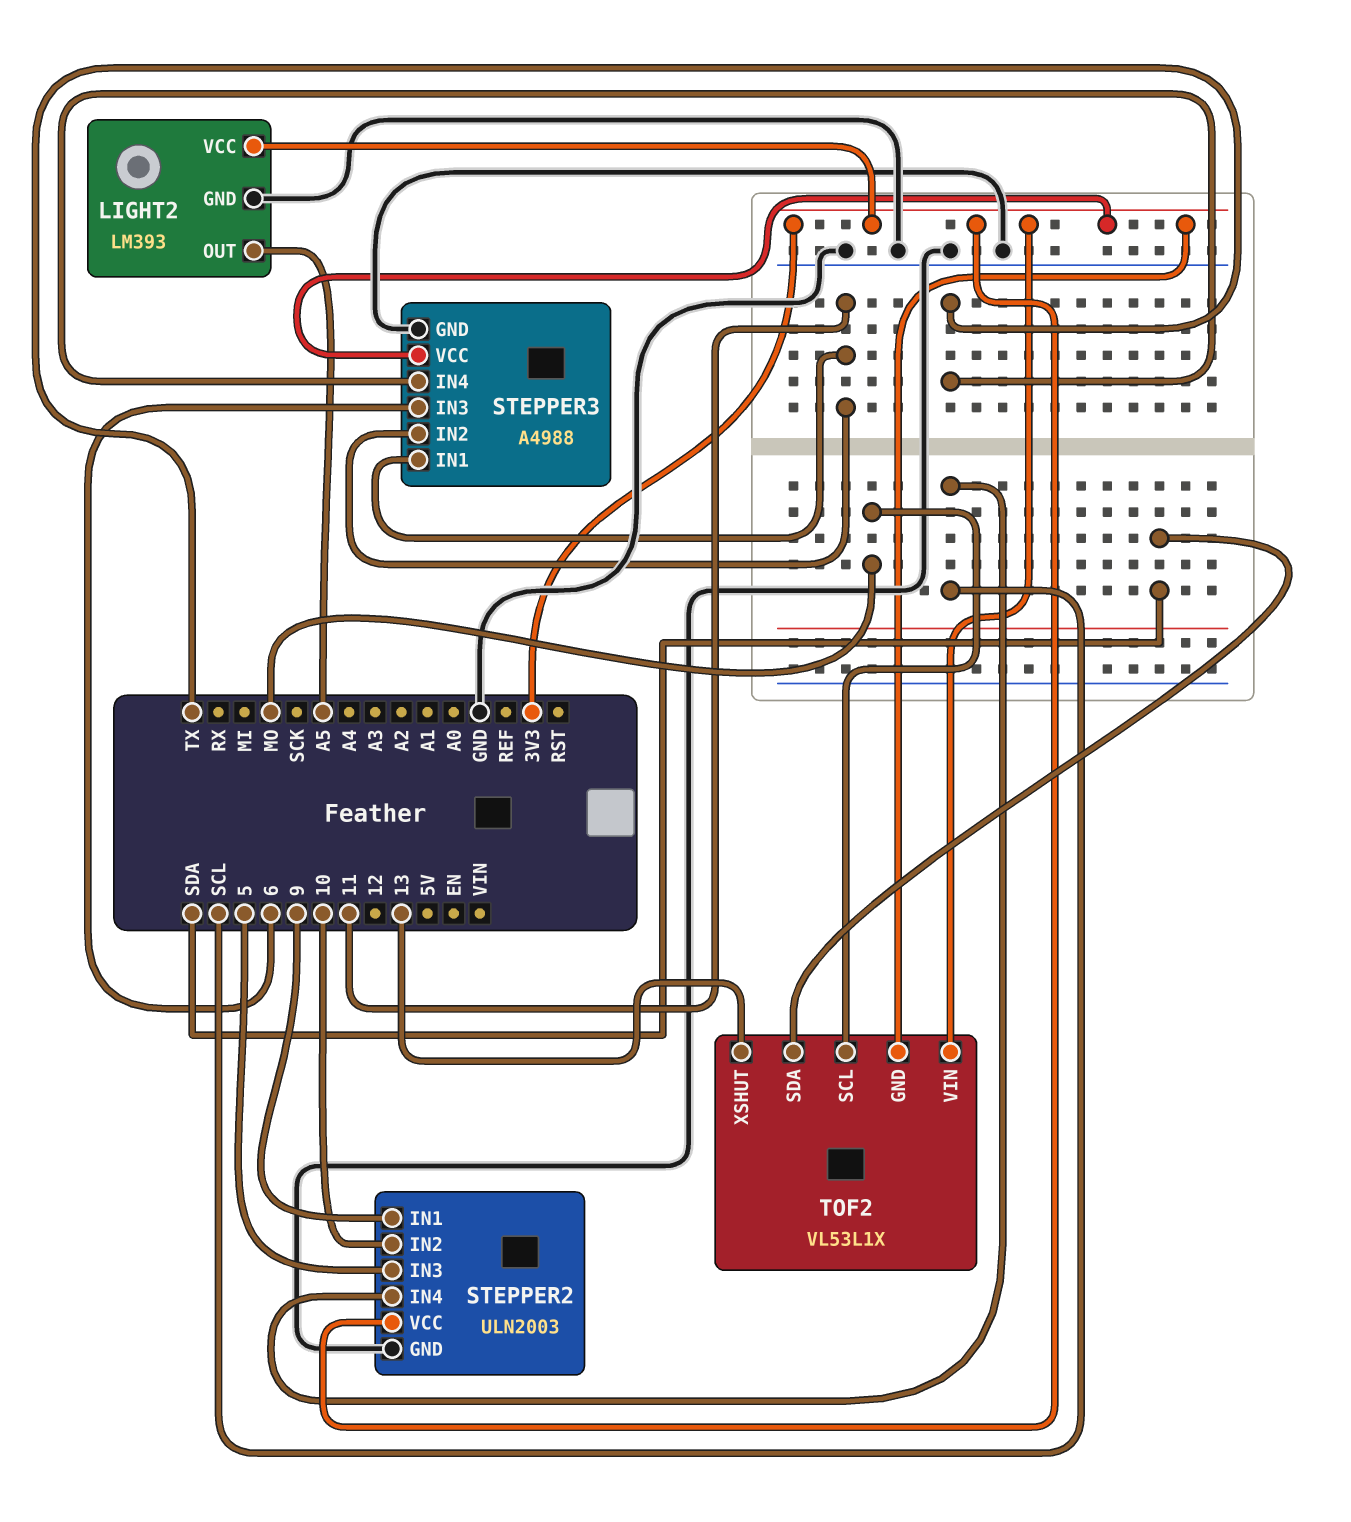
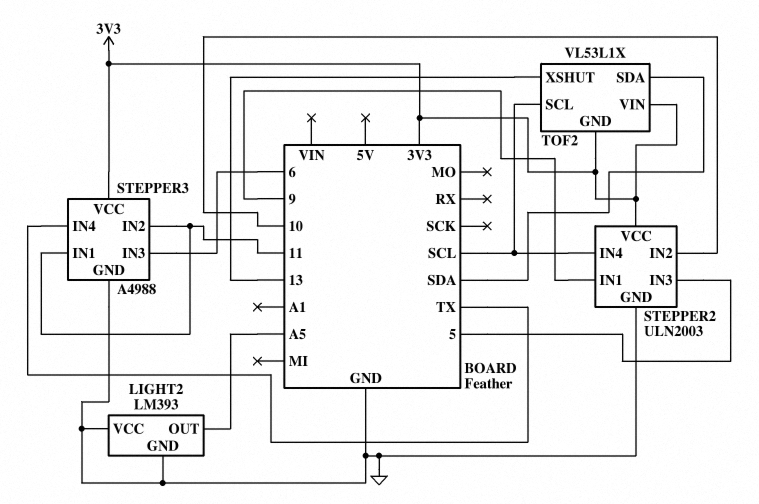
LIGHT2 pin VCC: 3V3 -> GND
TOF2 pin SCL: MO -> SCL

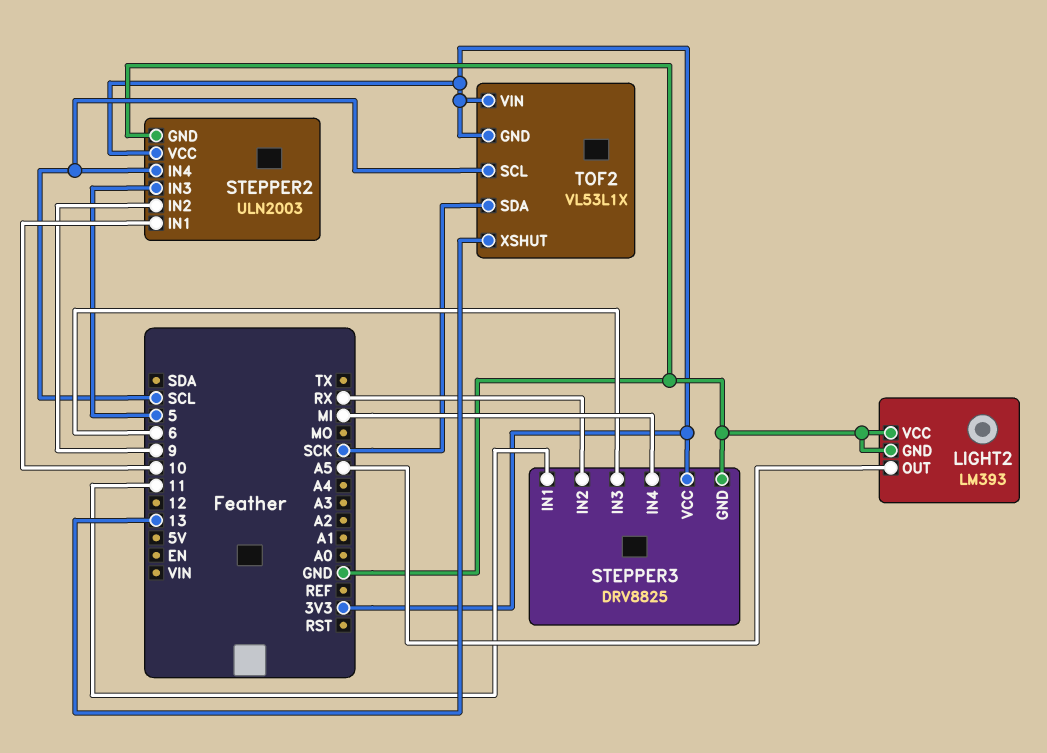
STEPPER2 pin IN1: 9 -> 10
STEPPER2 pin IN2: 10 -> 9
STEPPER3: A4988 -> DRV8825
STEPPER3 pin IN2: 11 -> RX
STEPPER3 pin IN4: TX -> MI
TOF2 pin SDA: SDA -> SCK

